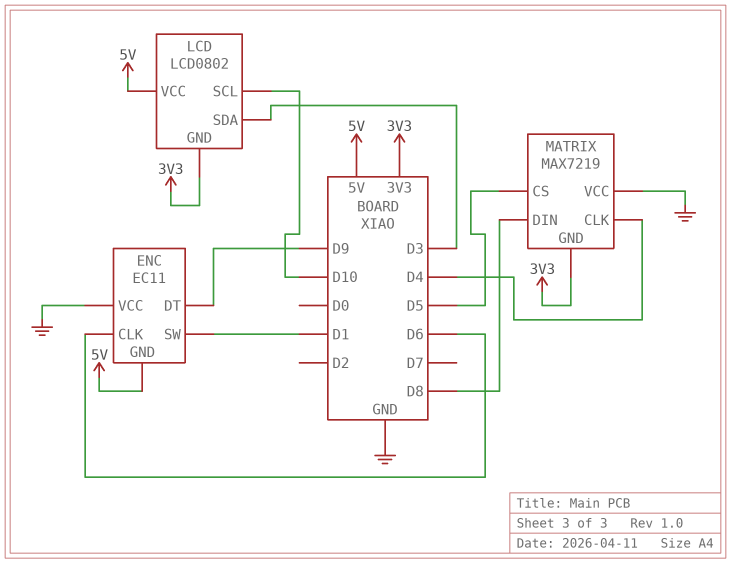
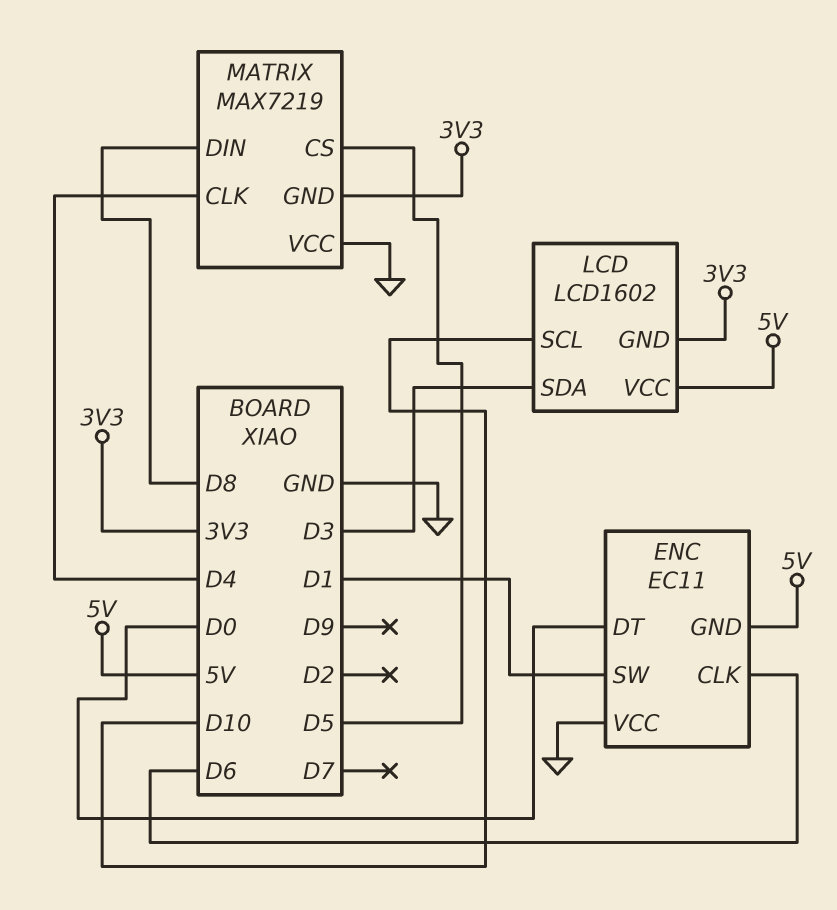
ENC pin DT: D9 -> D0
LCD: LCD0802 -> LCD1602

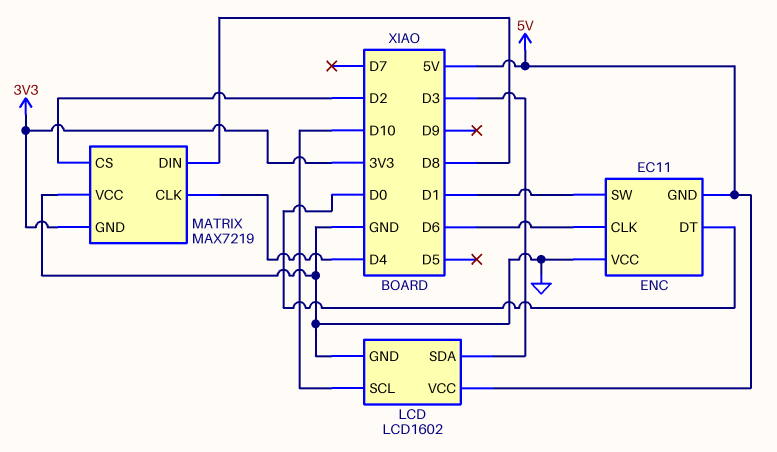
LCD pin GND: 3V3 -> GND
MATRIX pin CS: D5 -> D2

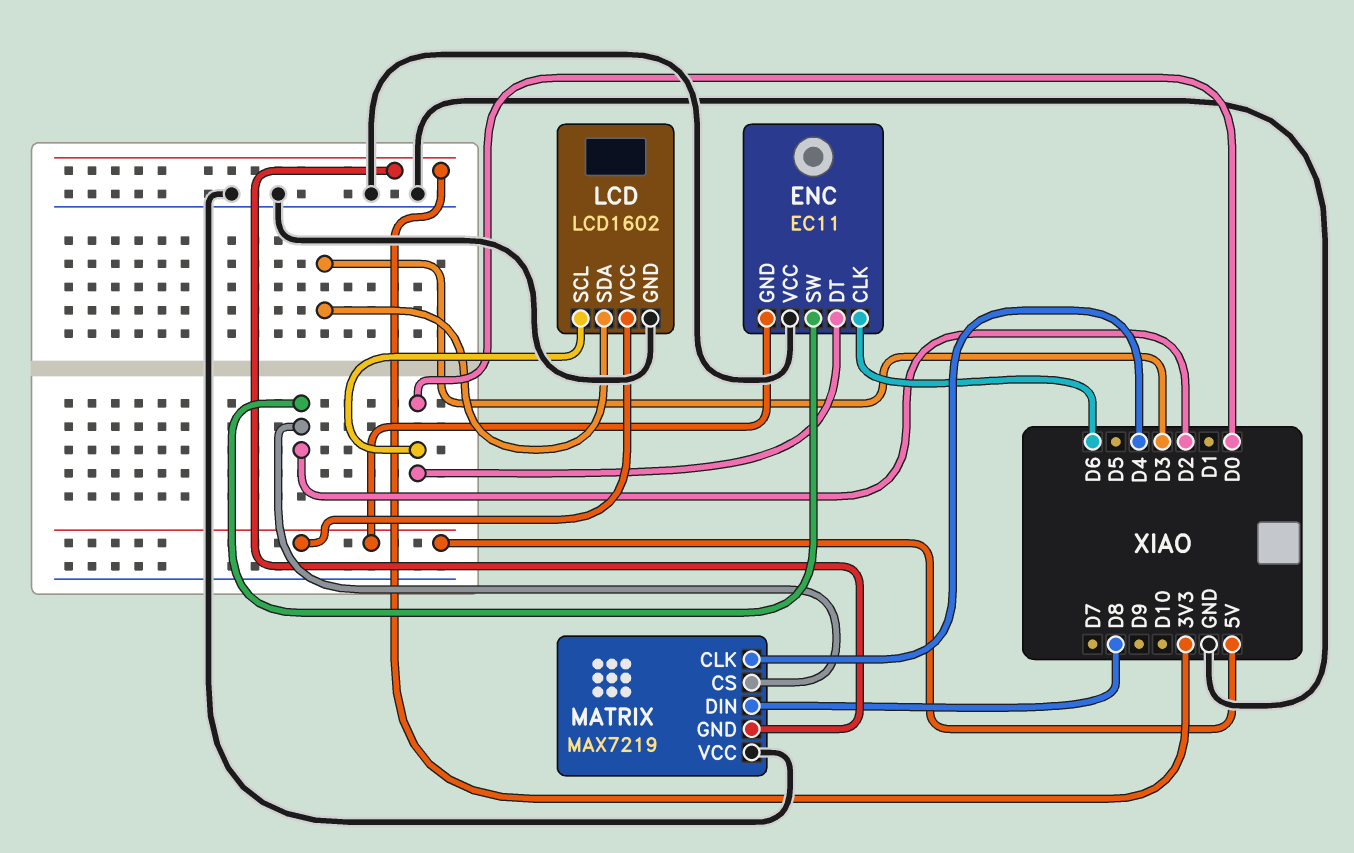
ENC pin SW: D1 -> D2
LCD pin SCL: D10 -> D0

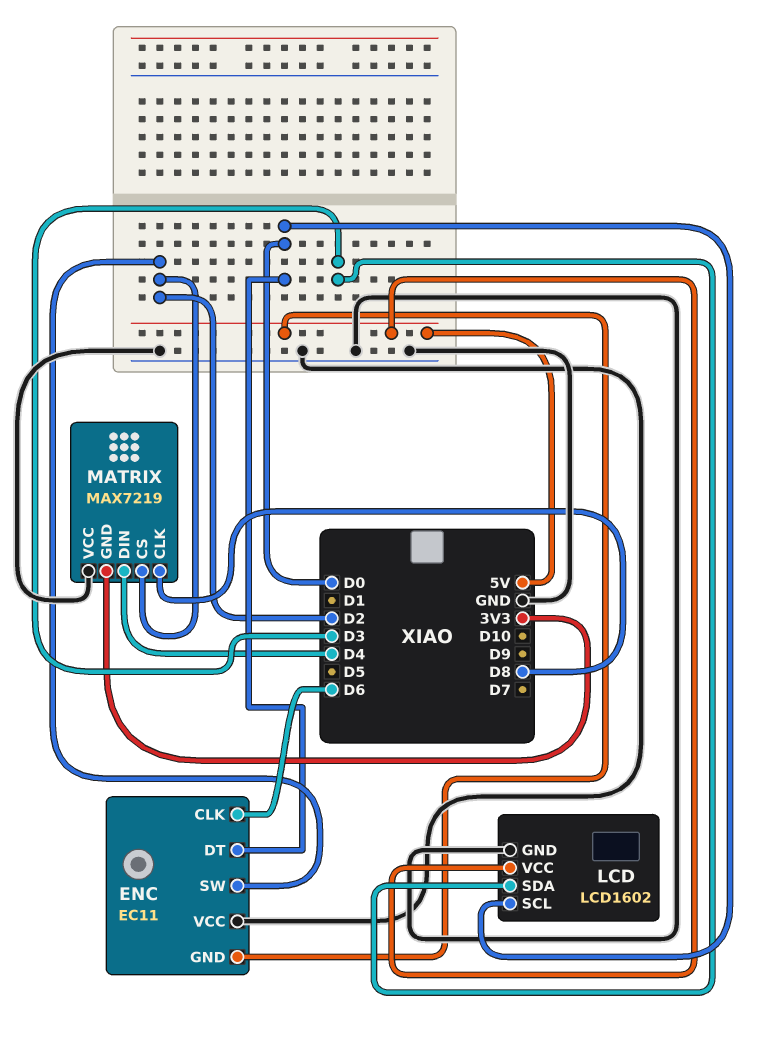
MATRIX pin CLK: D4 -> D8
MATRIX pin DIN: D8 -> D4

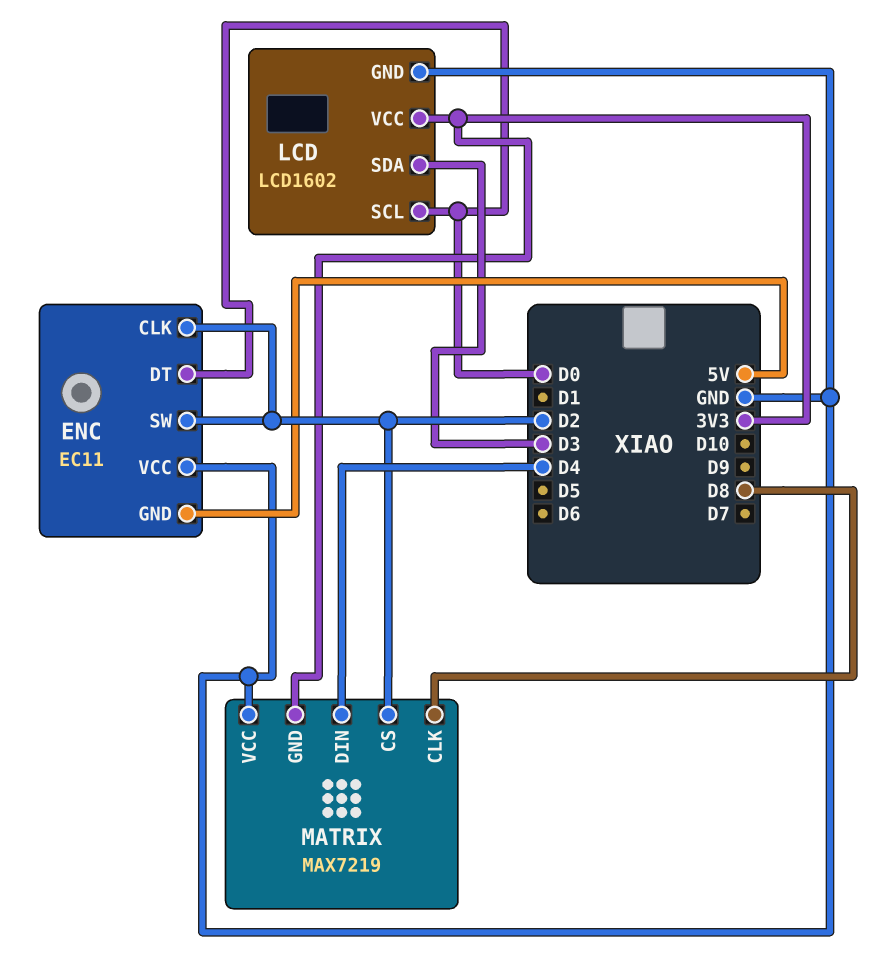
ENC pin CLK: D6 -> D2
LCD pin VCC: 5V -> 3V3

